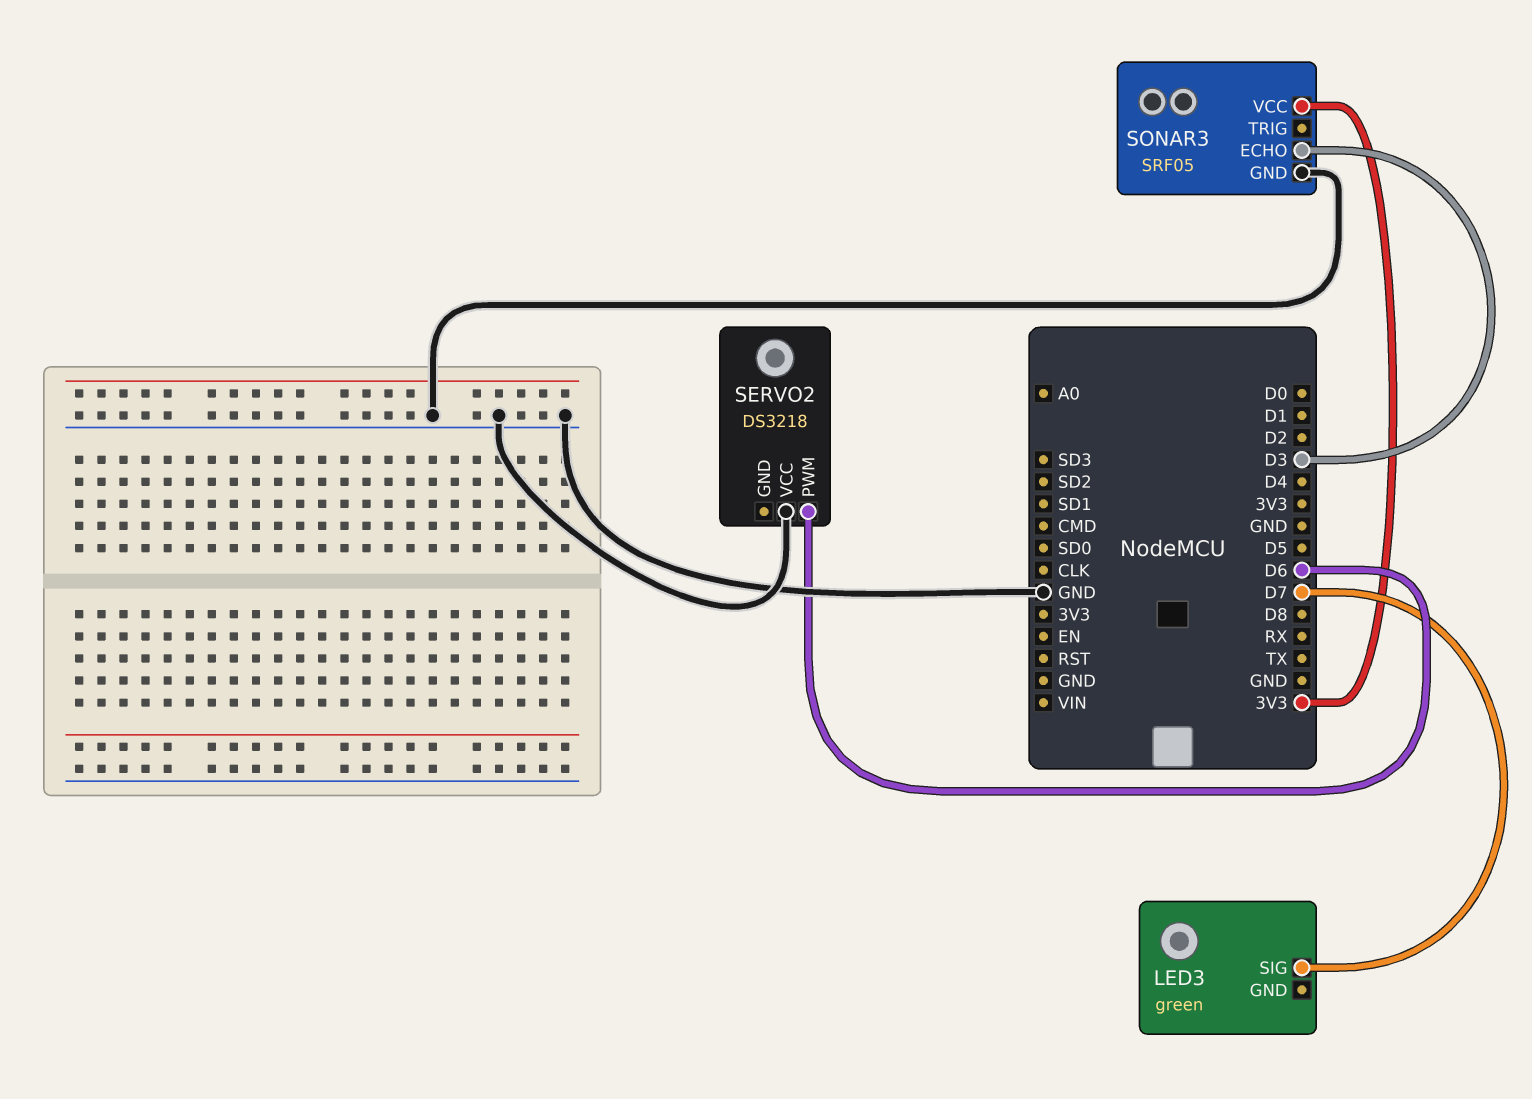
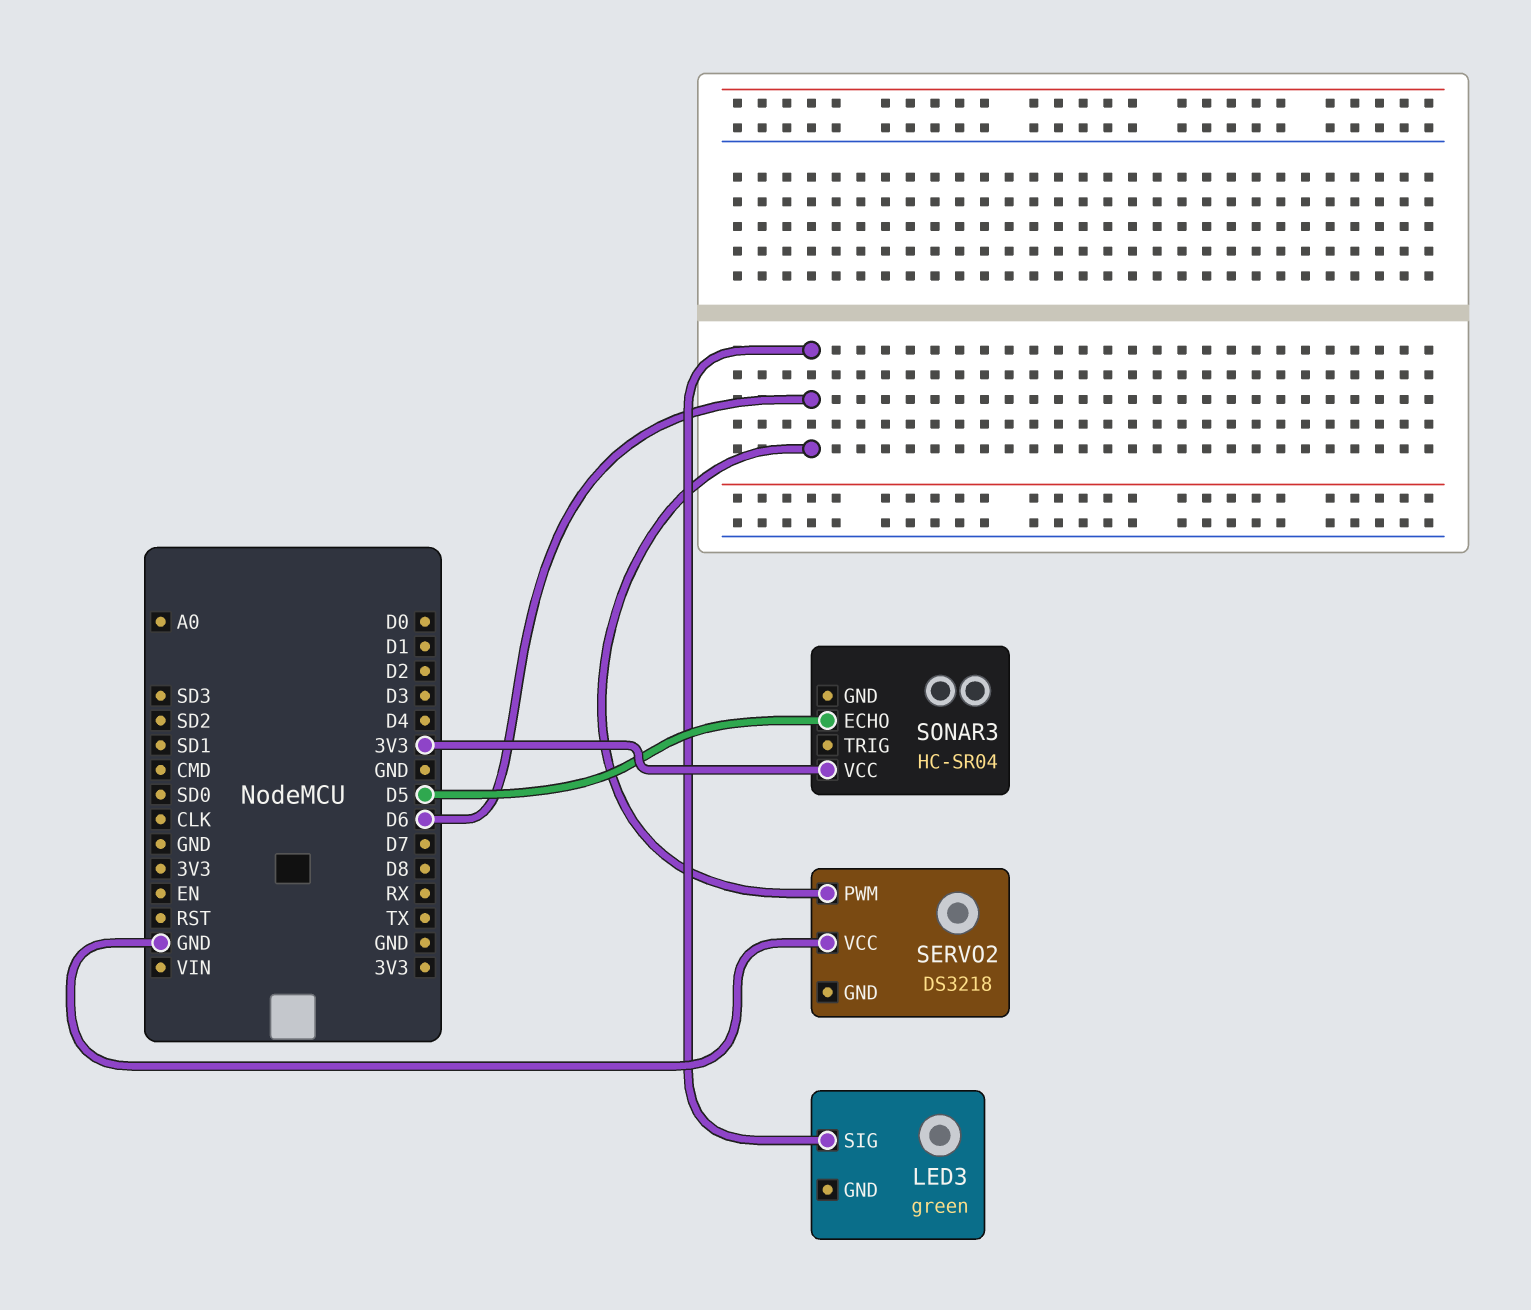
LED3 pin SIG: D7 -> D6
SONAR3: SRF05 -> HC-SR04
SONAR3 pin ECHO: D3 -> D5
SONAR3 pin GND: GND -> none

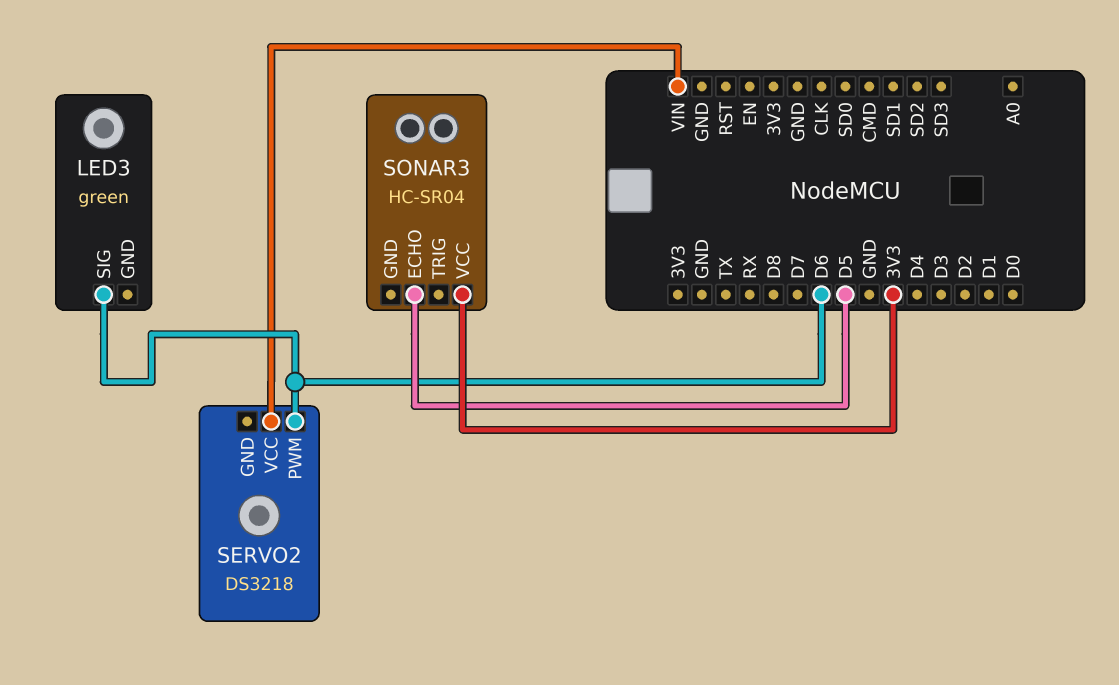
SERVO2 pin VCC: GND -> VIN

